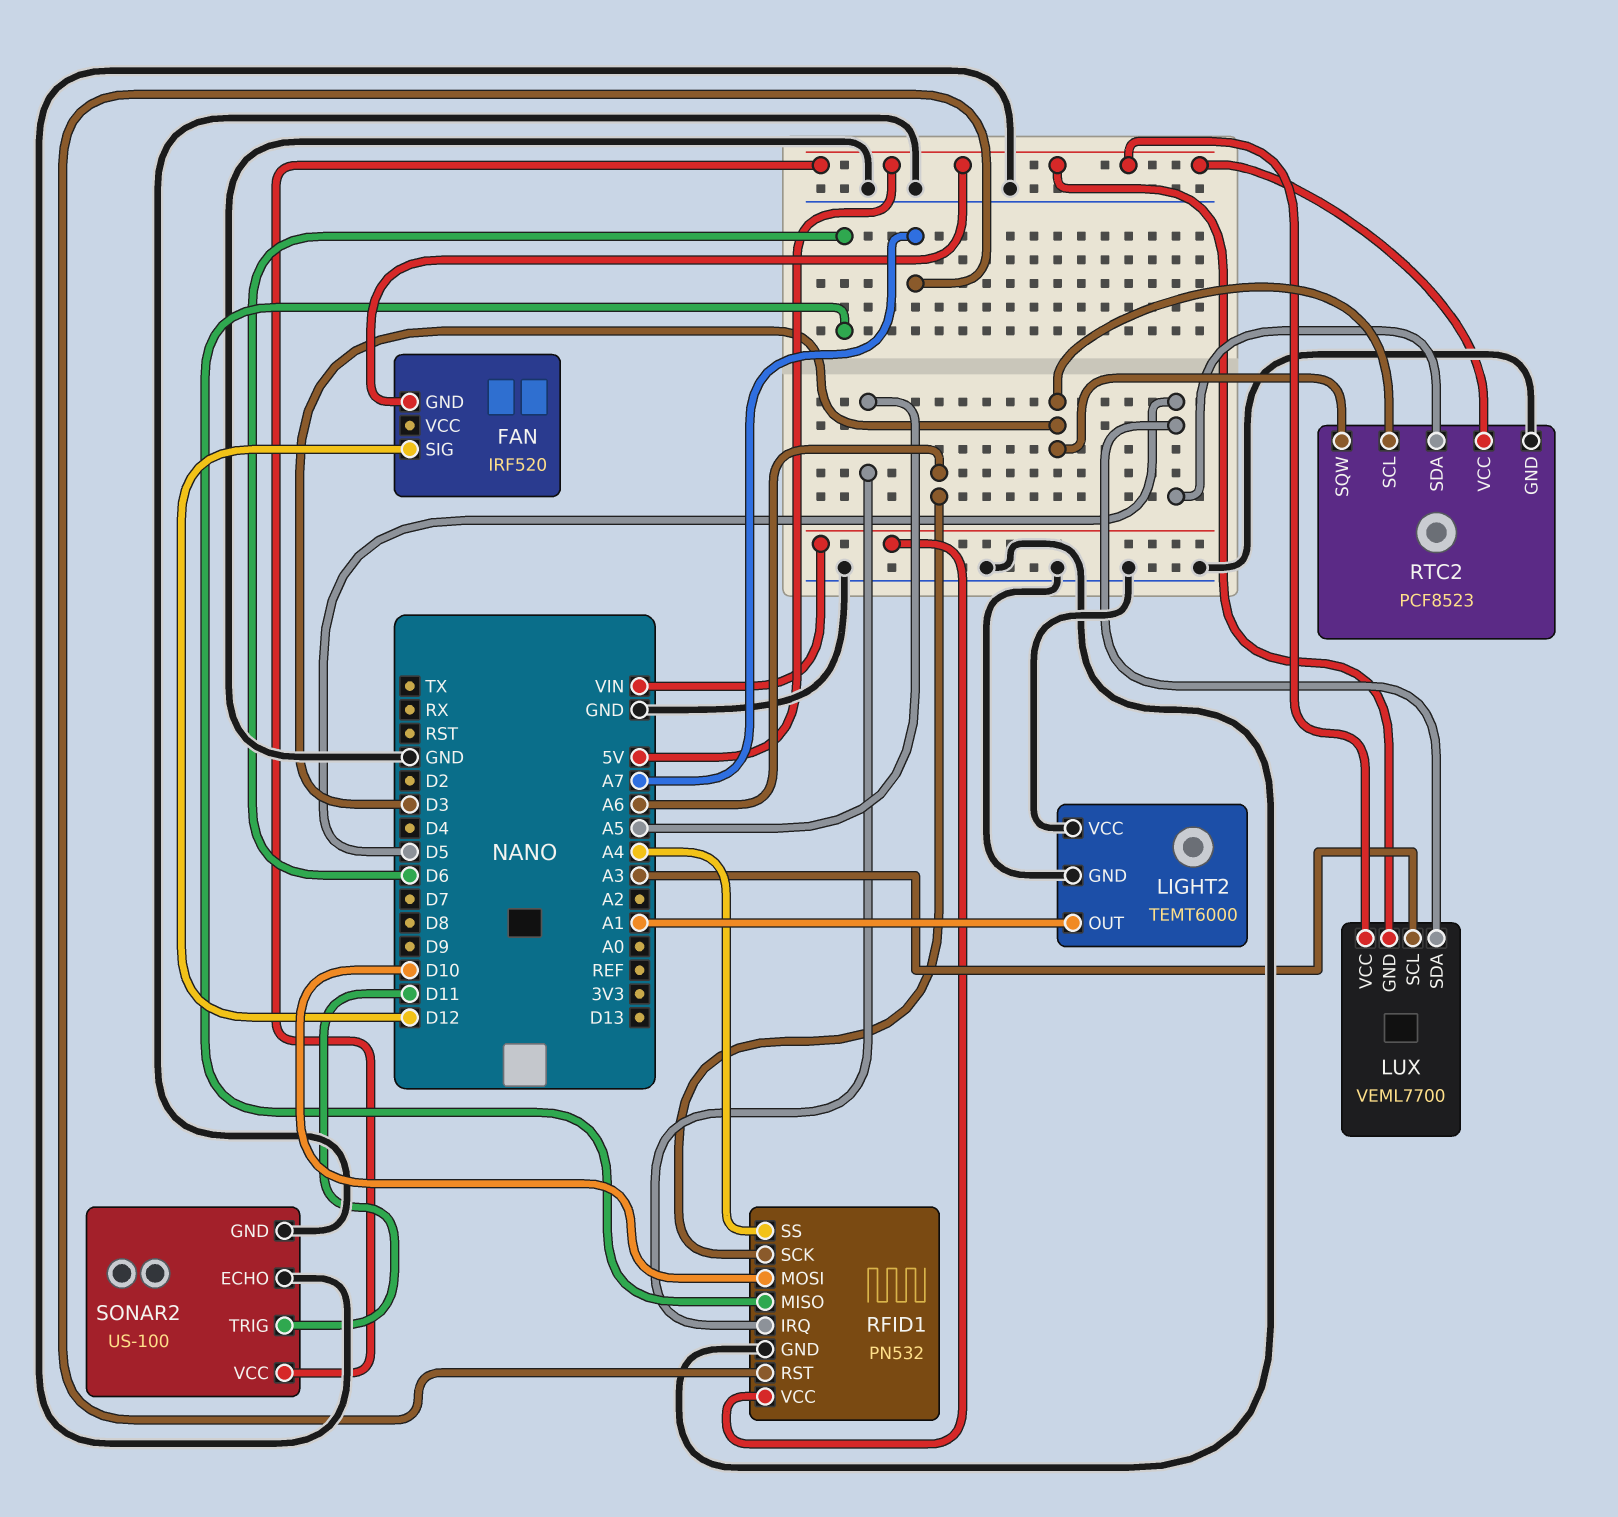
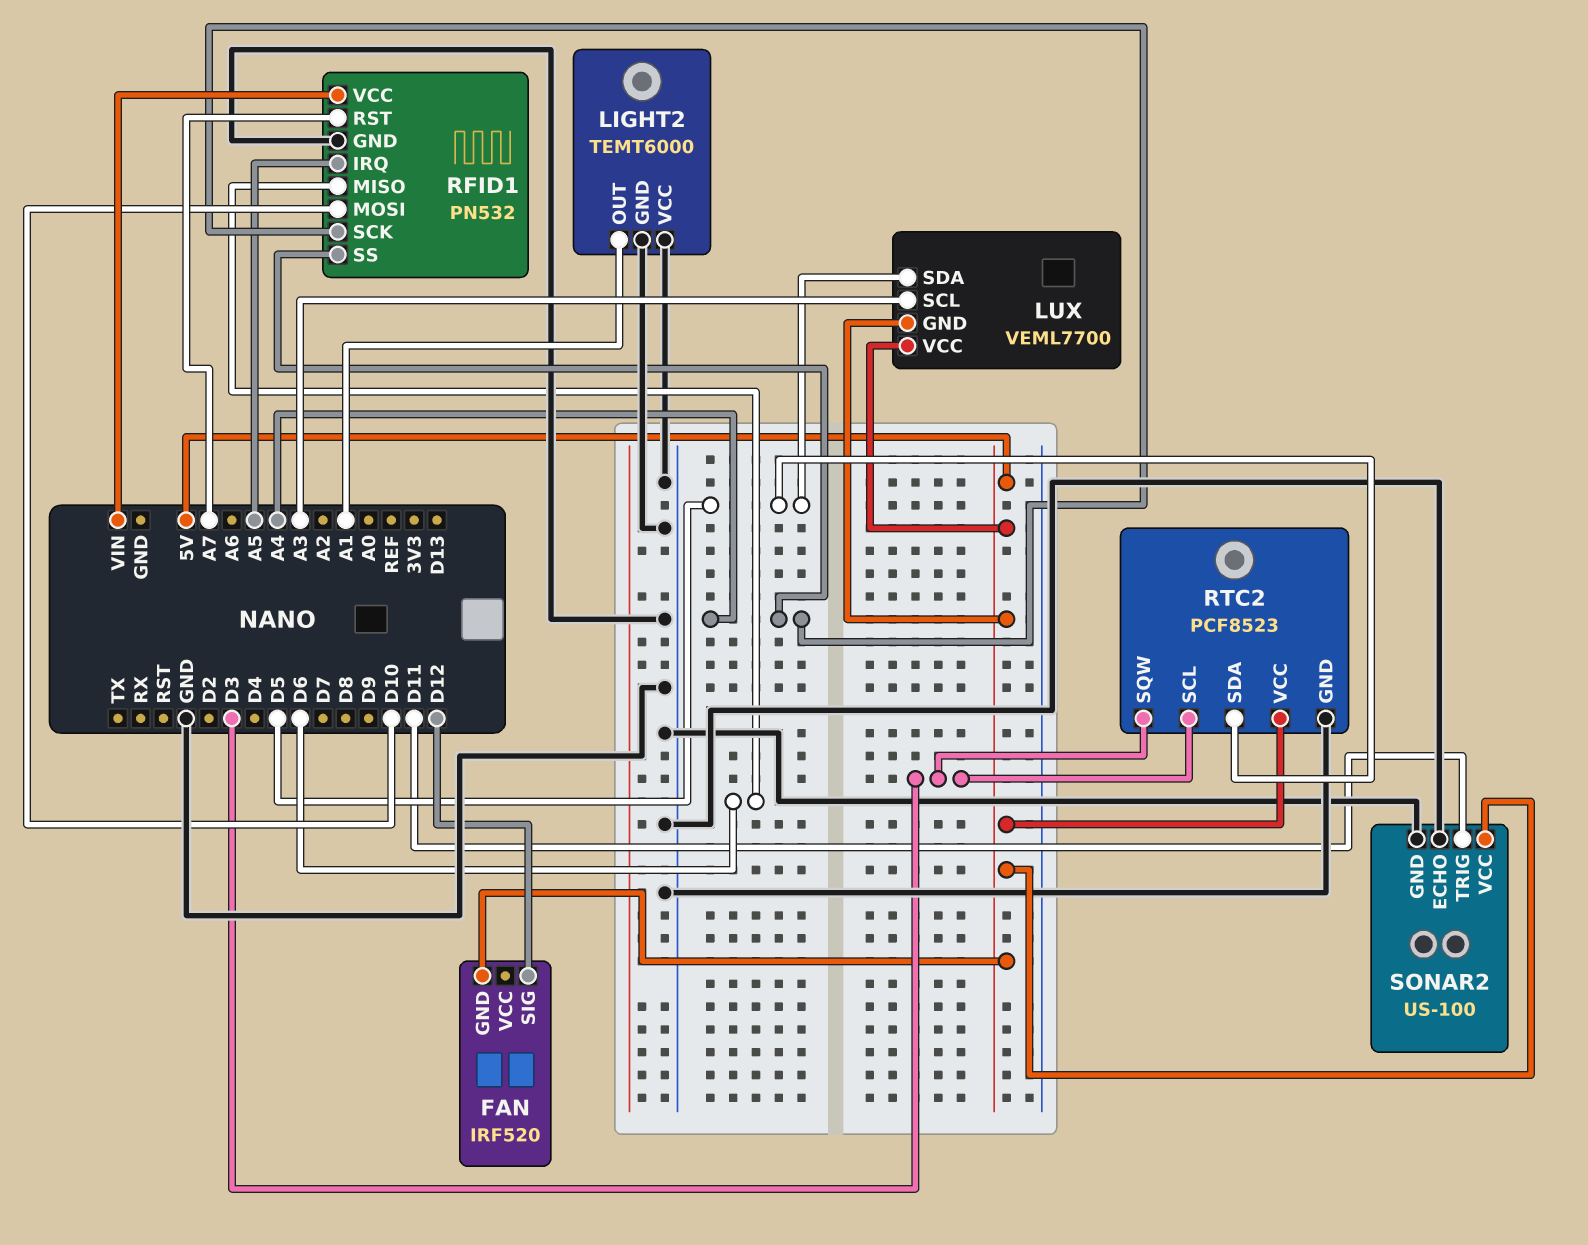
RFID1 pin SCK: A6 -> A4

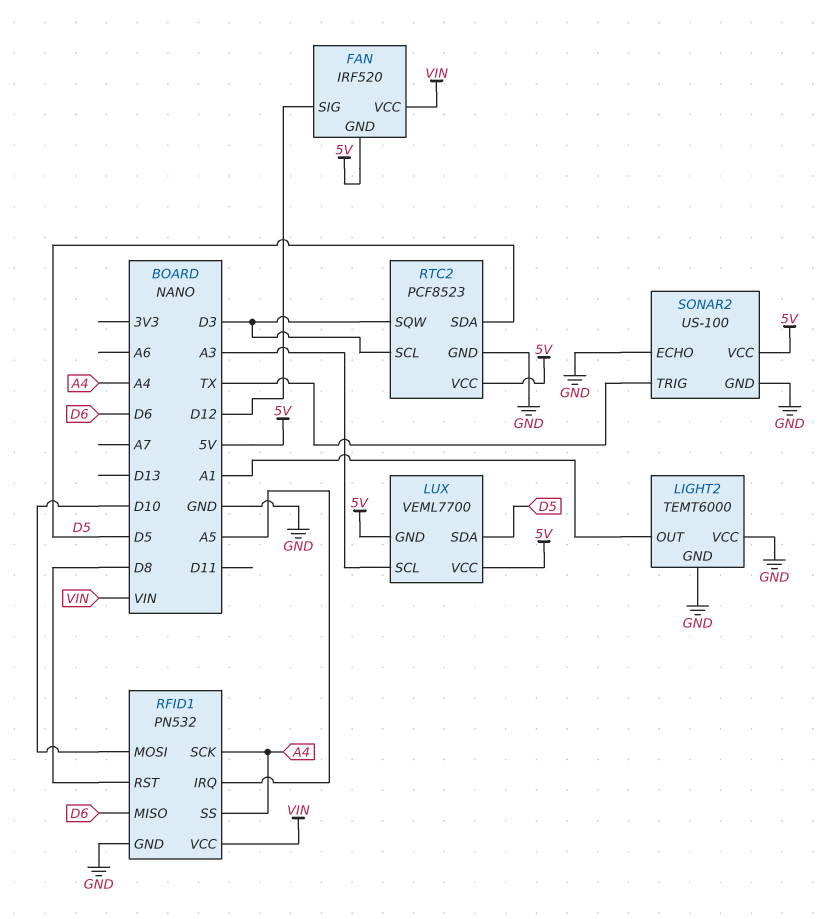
FAN pin VCC: none -> VIN
RFID1 pin RST: A7 -> D8
SONAR2 pin TRIG: D11 -> TX

